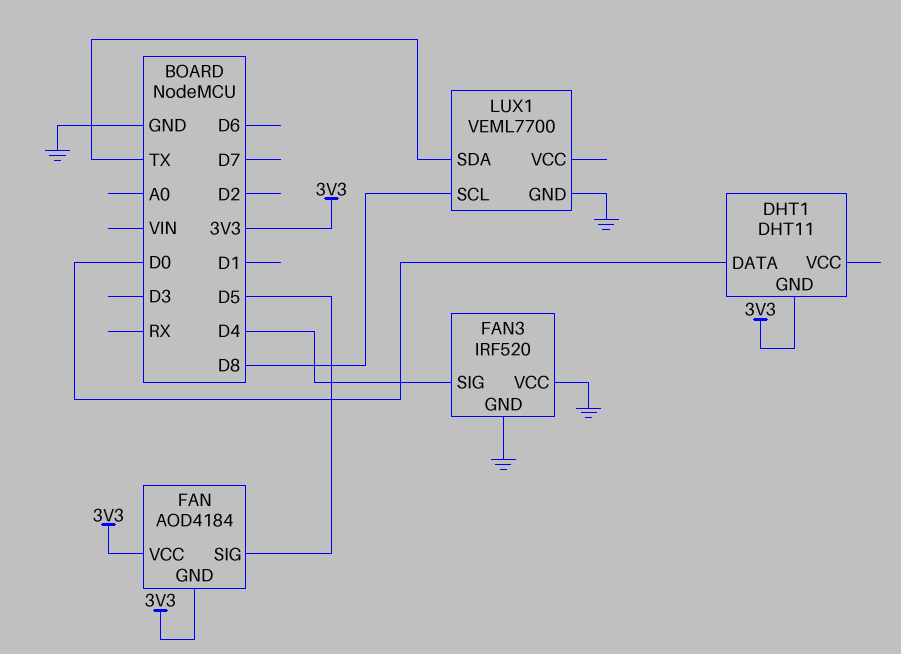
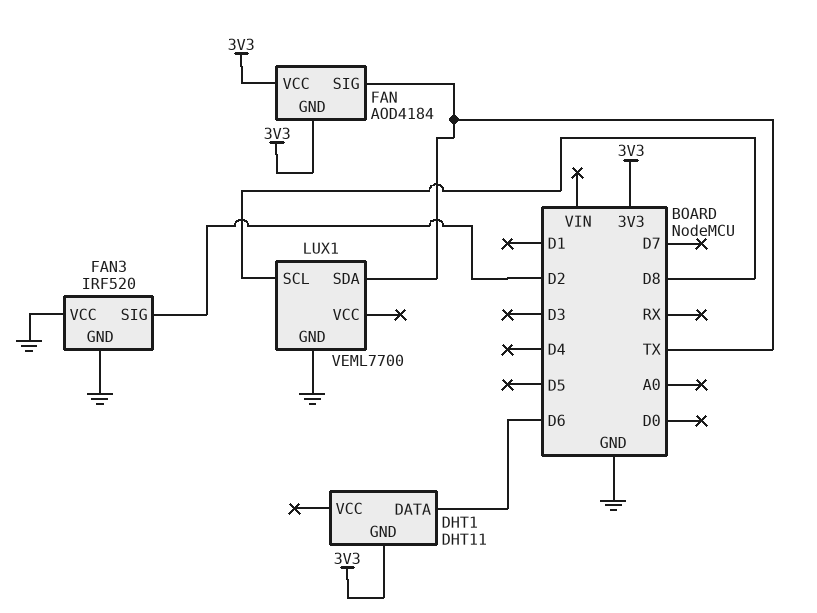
DHT1 pin DATA: D0 -> D6
FAN pin SIG: D5 -> TX
FAN3 pin SIG: D4 -> D2

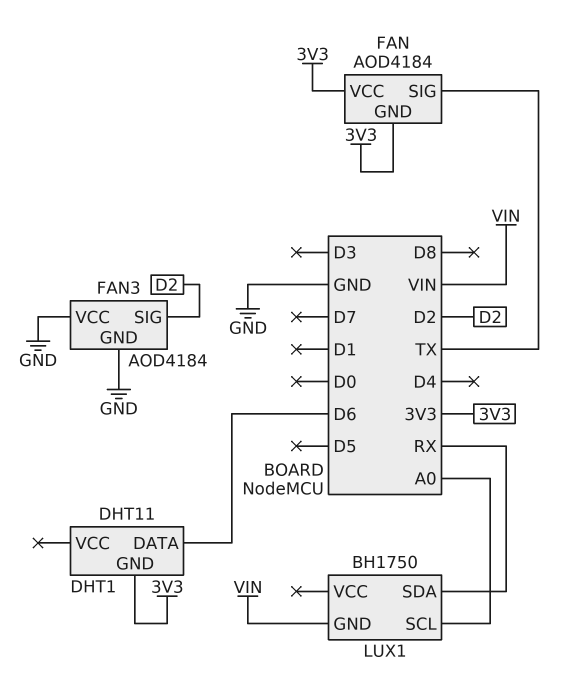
FAN3: IRF520 -> AOD4184
LUX1: VEML7700 -> BH1750
LUX1 pin GND: GND -> VIN
LUX1 pin SCL: D8 -> A0
LUX1 pin SDA: TX -> RX

